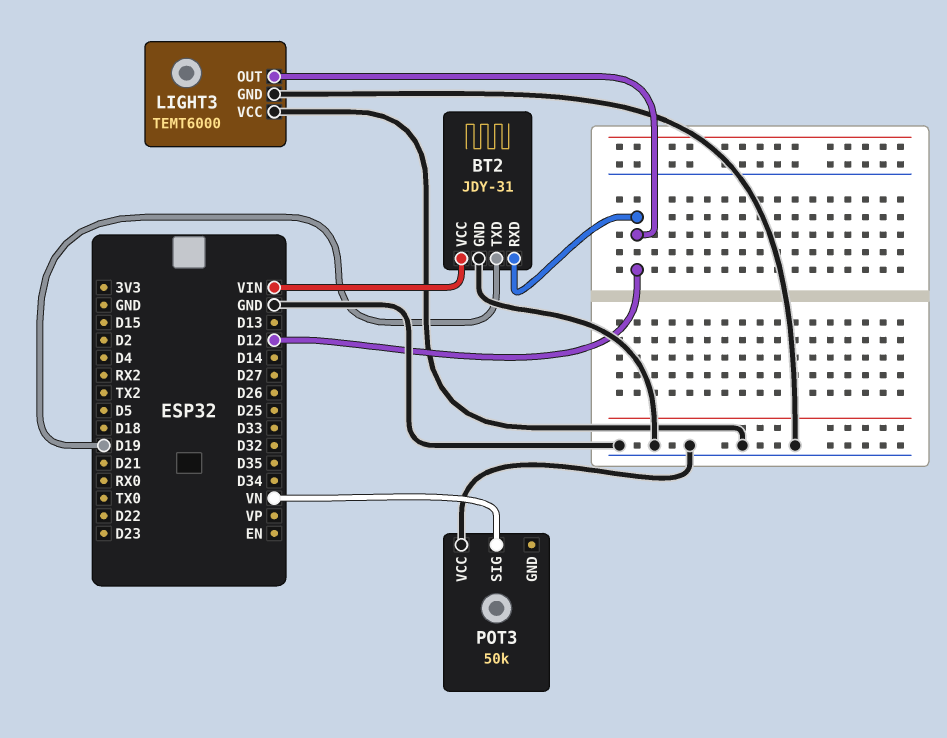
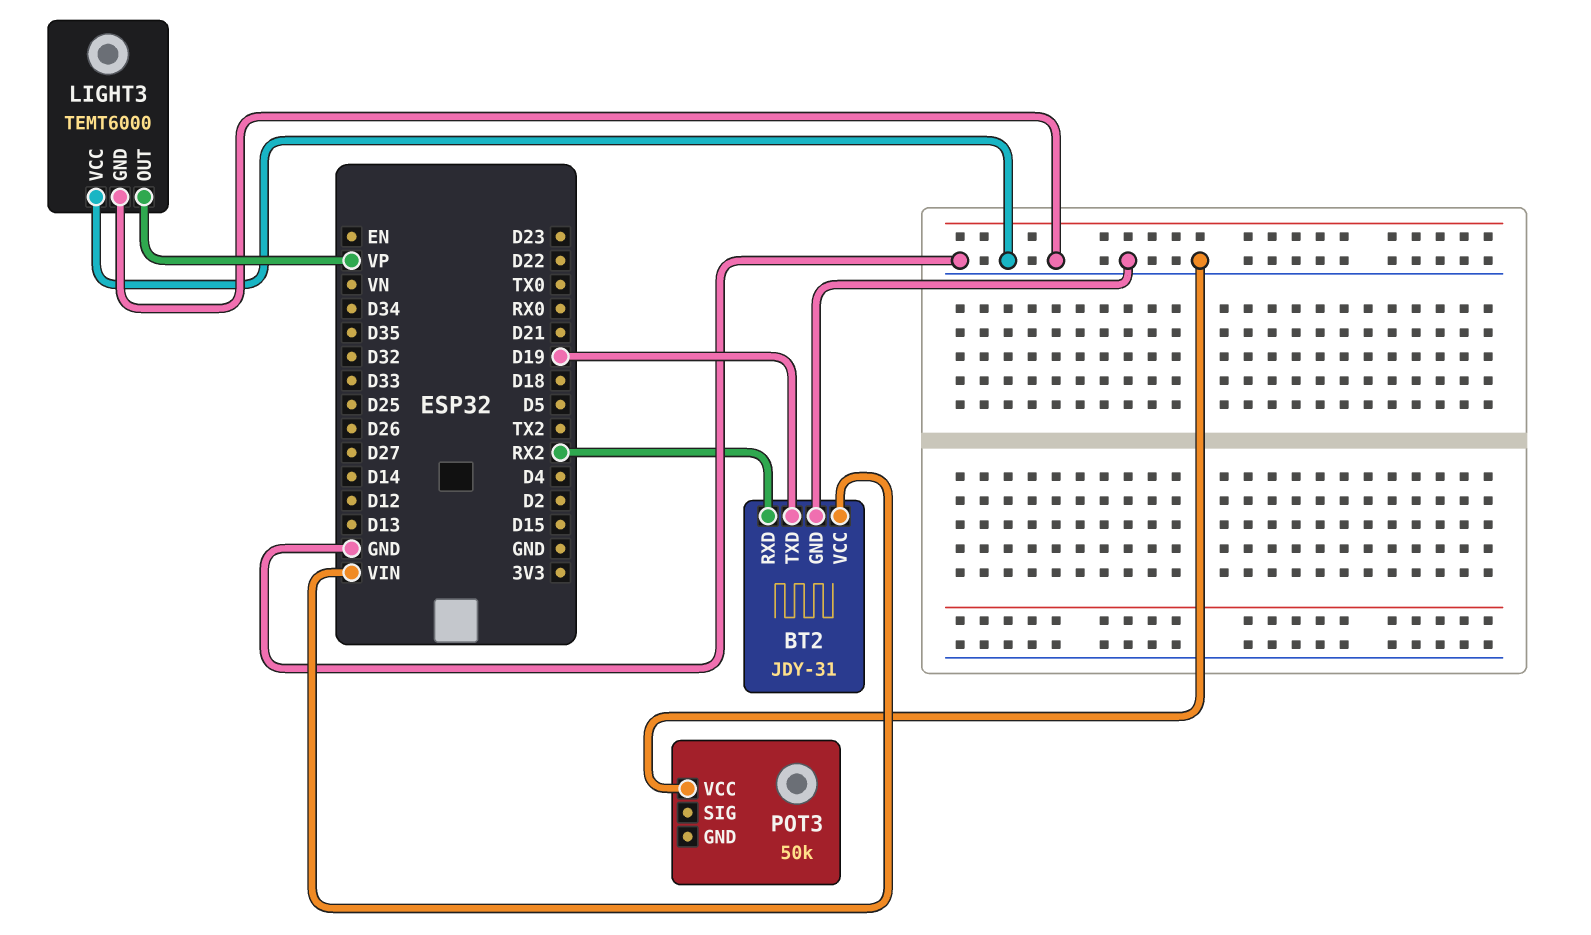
BT2 pin RXD: D12 -> RX2
LIGHT3 pin OUT: D12 -> VP
POT3 pin SIG: VN -> none

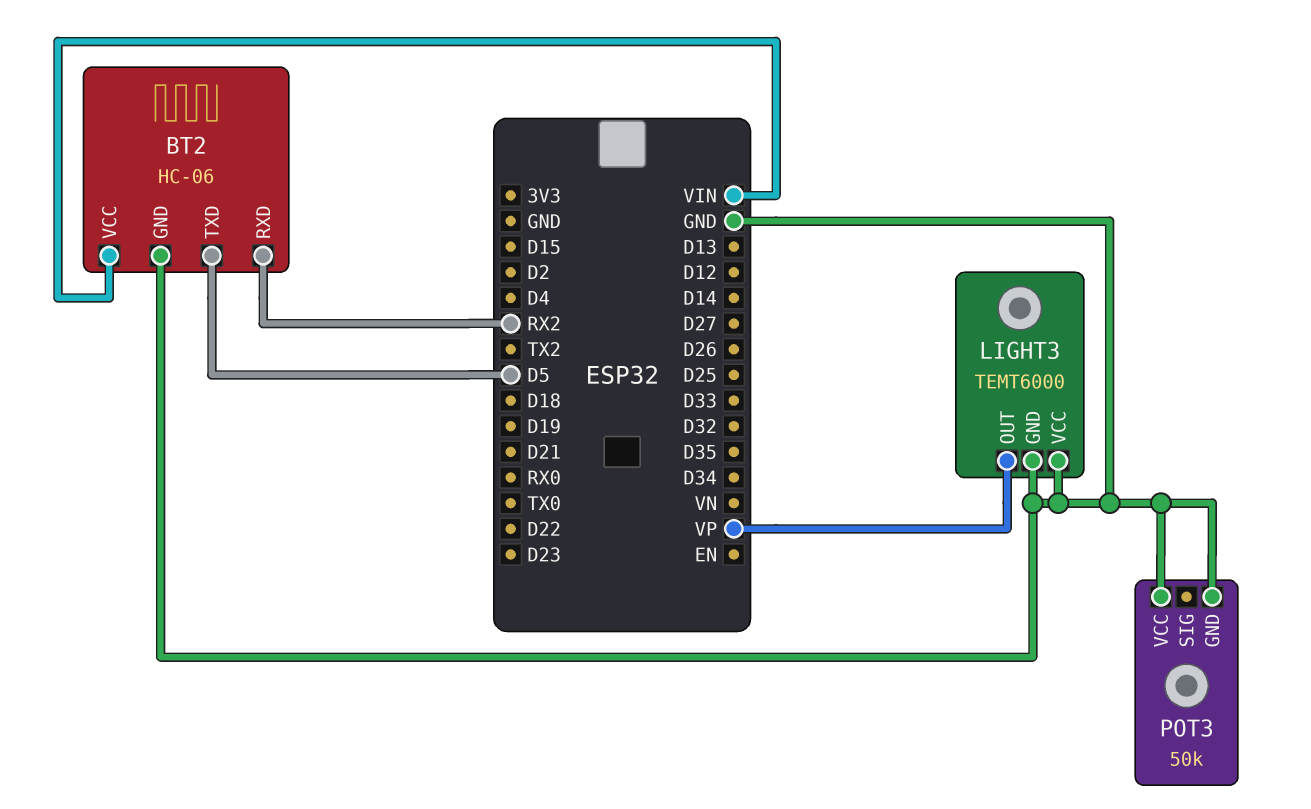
BT2: JDY-31 -> HC-06
BT2 pin TXD: D19 -> D5
POT3 pin GND: none -> GND

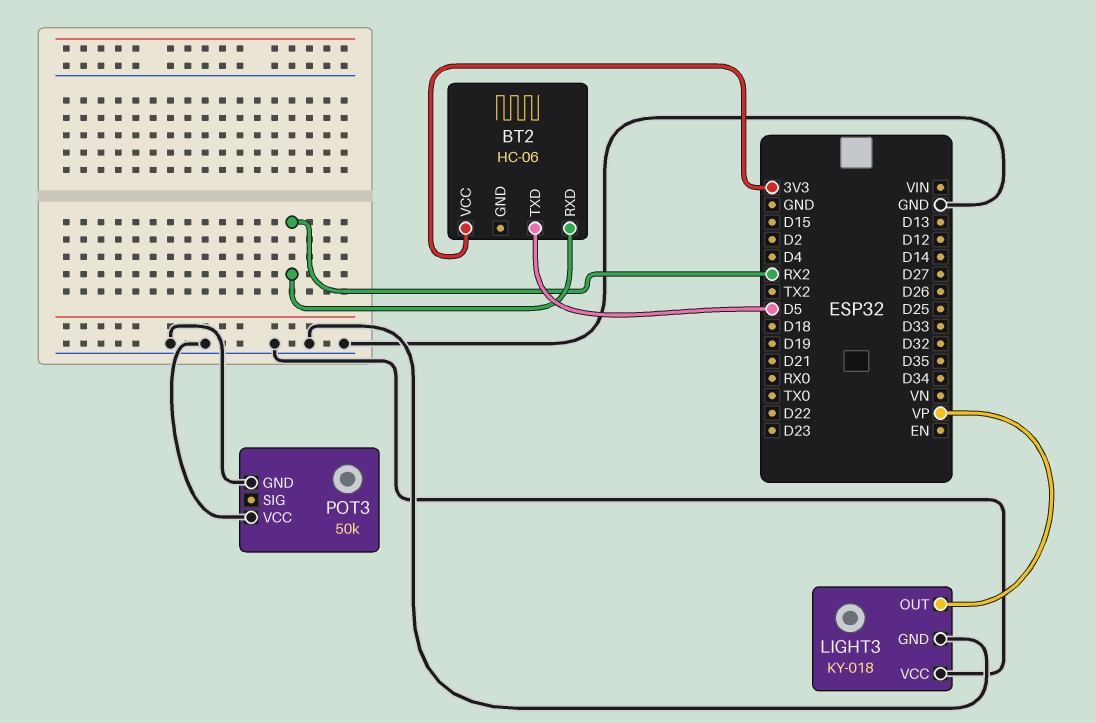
BT2 pin GND: GND -> none
BT2 pin VCC: VIN -> 3V3
LIGHT3: TEMT6000 -> KY-018

